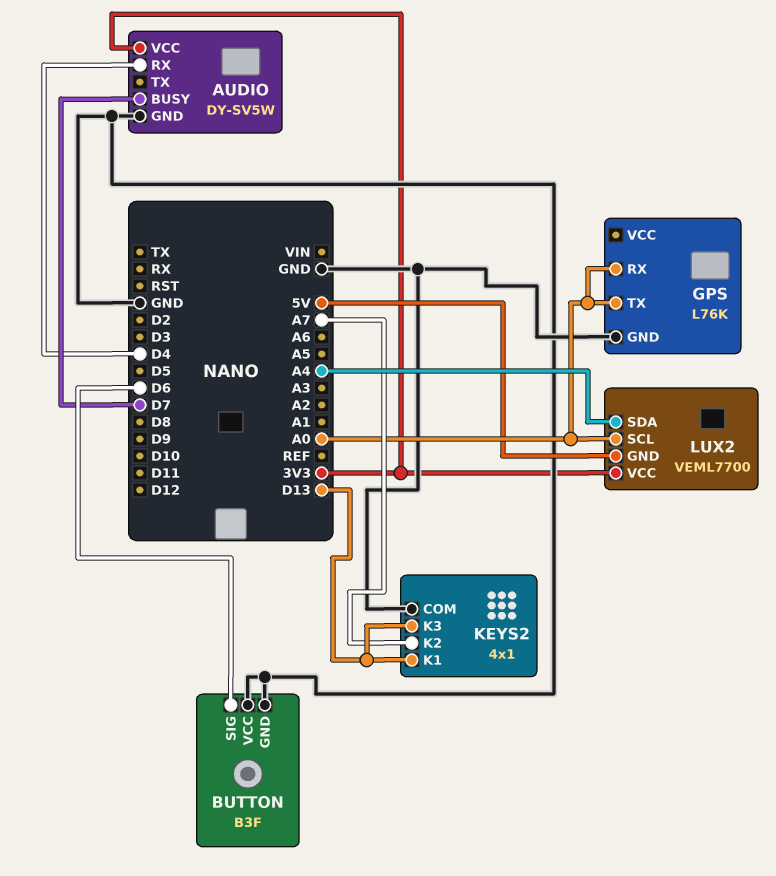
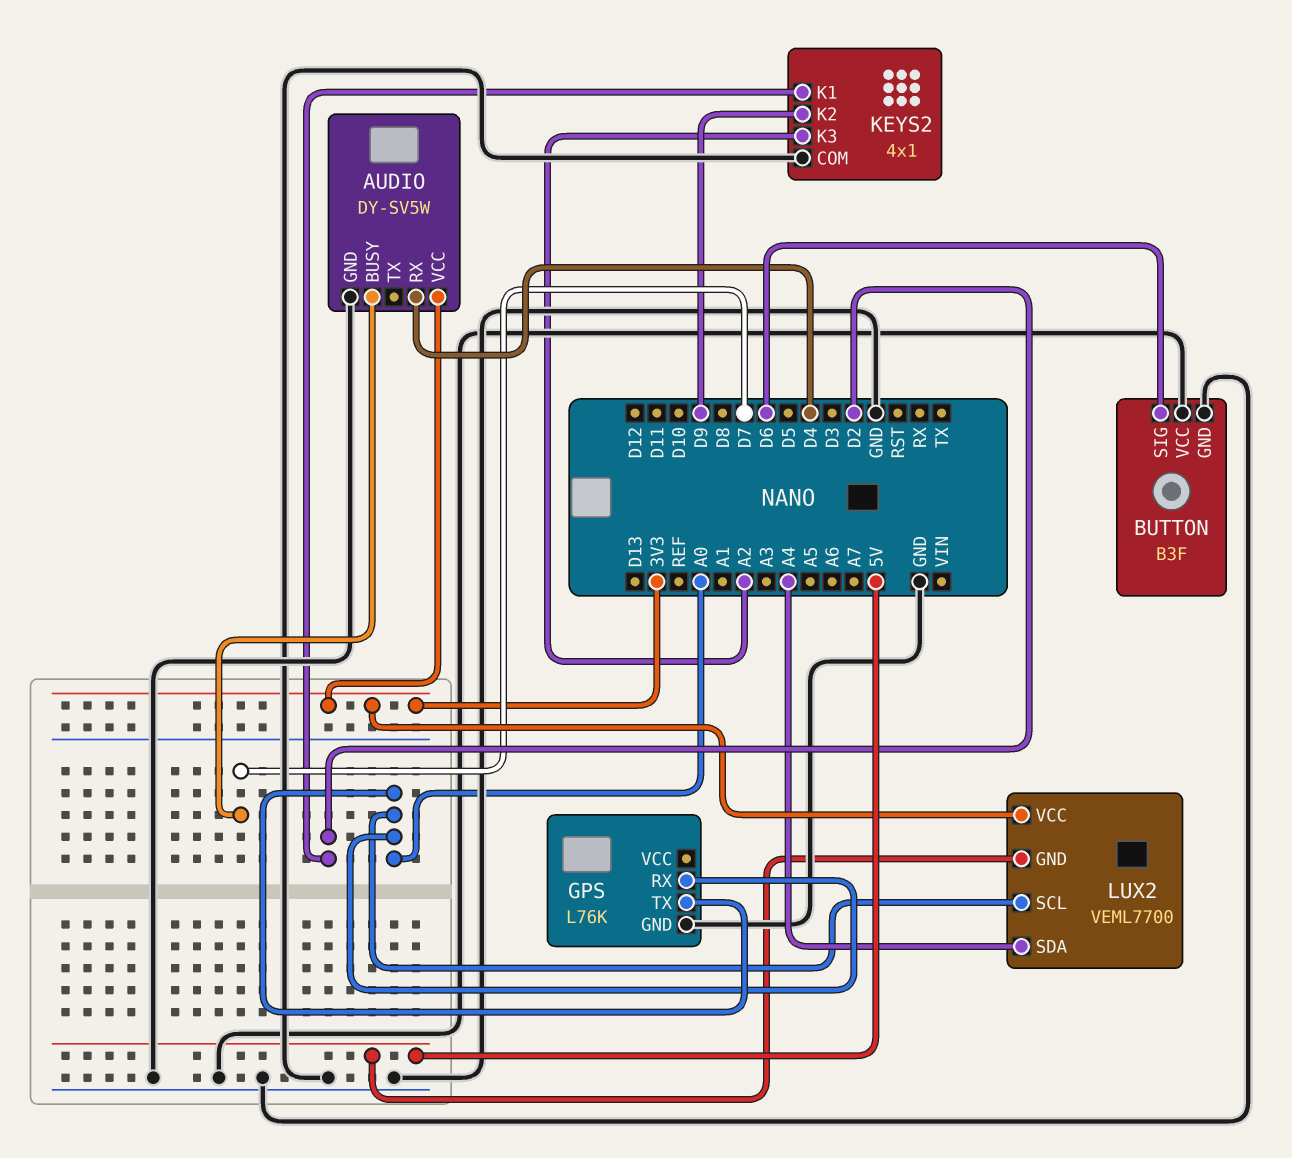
KEYS2 pin K1: D13 -> D2
KEYS2 pin K2: A7 -> D9
KEYS2 pin K3: D13 -> A2

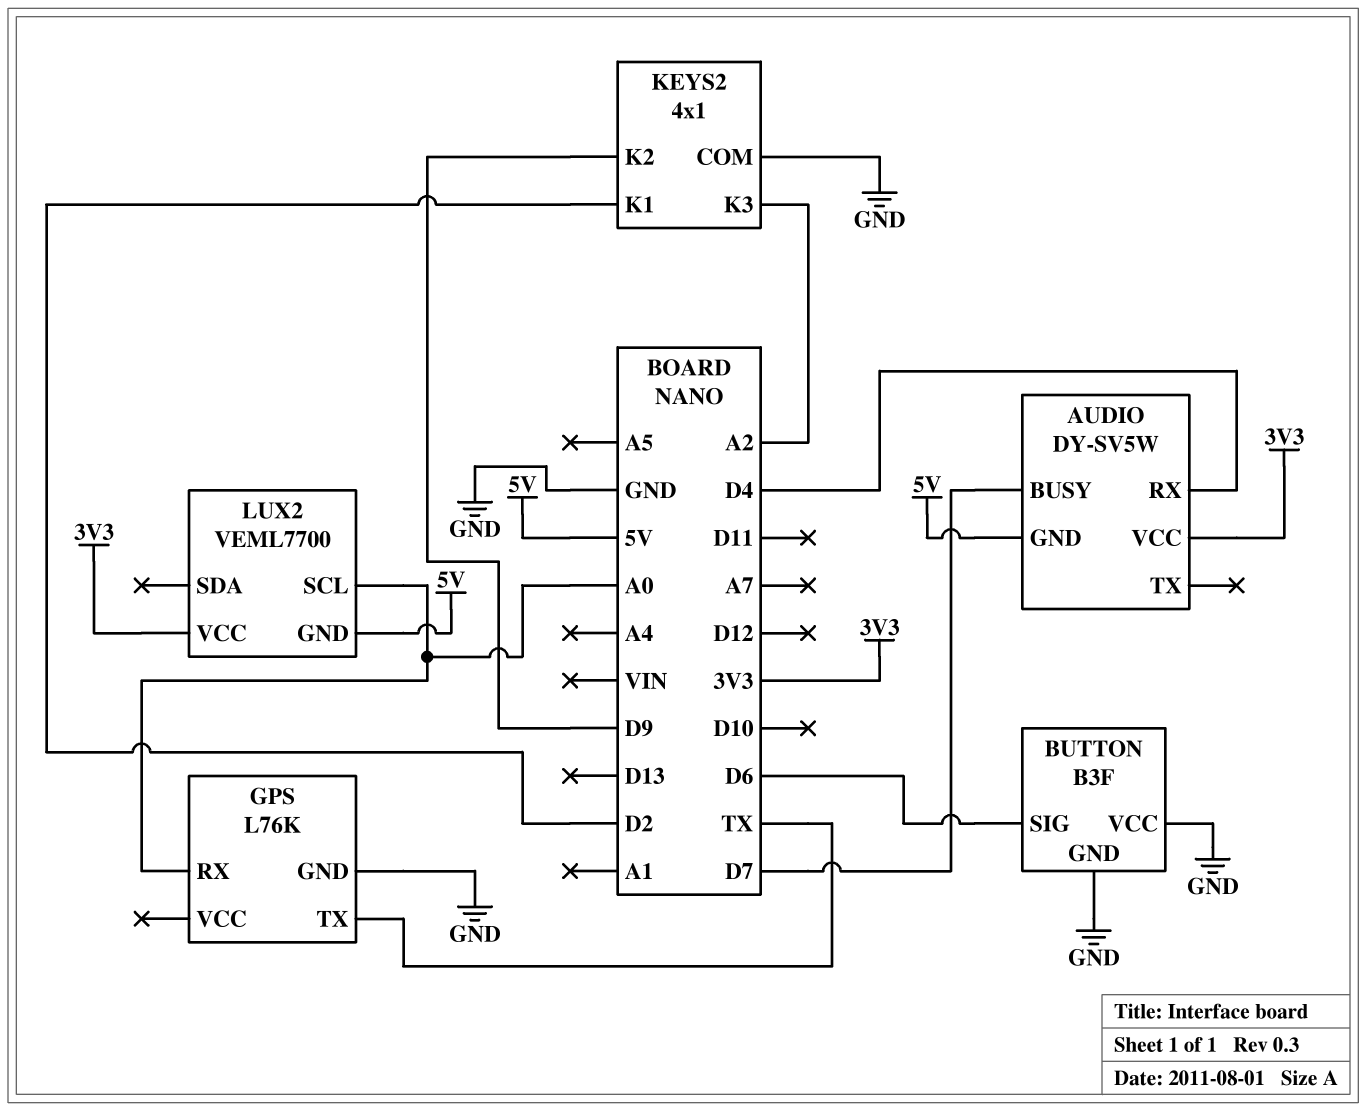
AUDIO pin GND: GND -> 5V
GPS pin TX: A0 -> TX
LUX2 pin SDA: A4 -> none

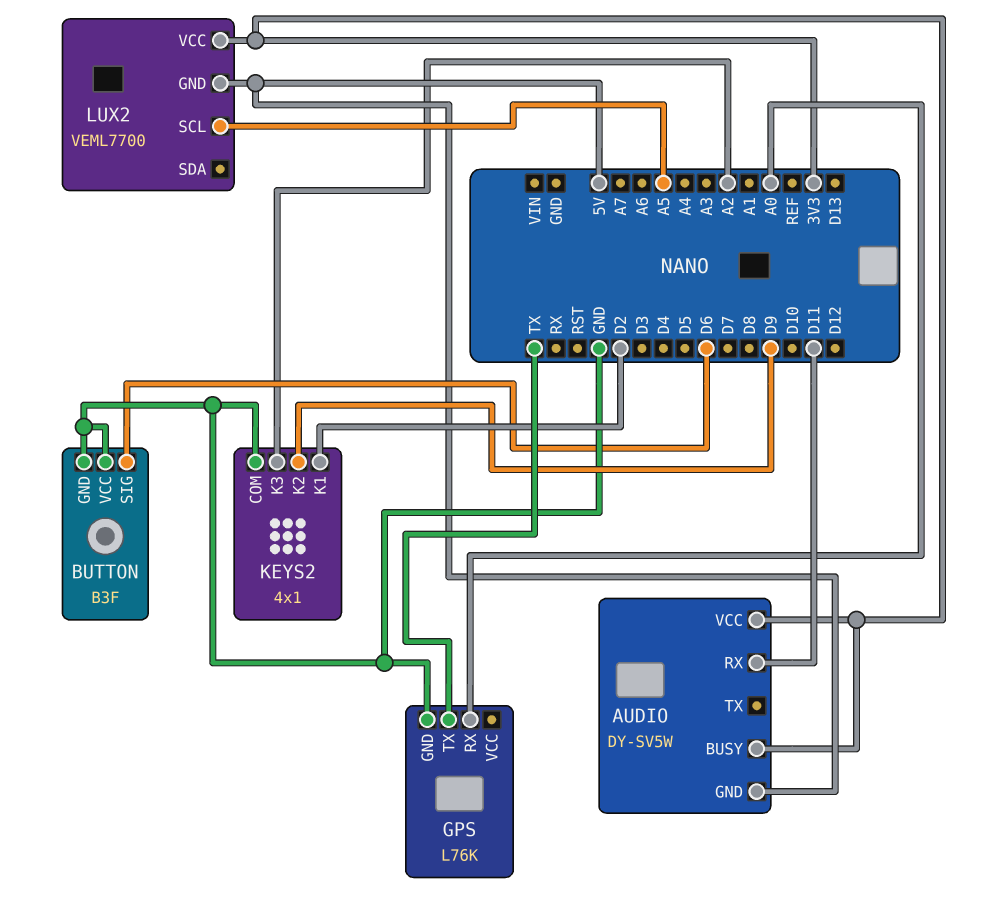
AUDIO pin BUSY: D7 -> 3V3
AUDIO pin RX: D4 -> D11
LUX2 pin SCL: A0 -> A5

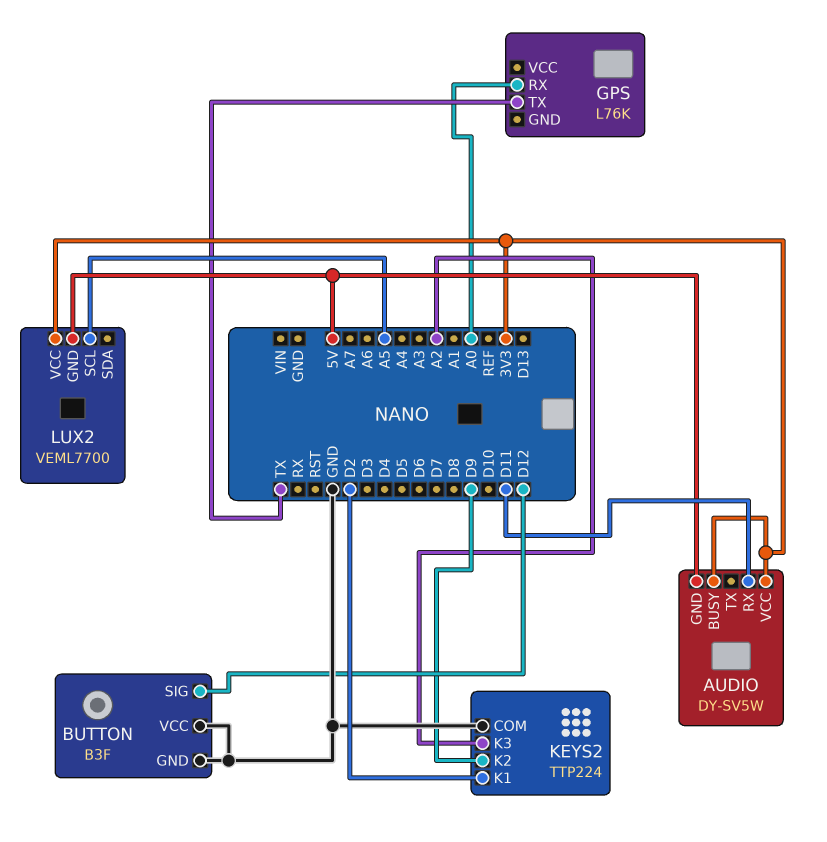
BUTTON pin SIG: D6 -> D12
GPS pin GND: GND -> none
KEYS2: 4x1 -> TTP224

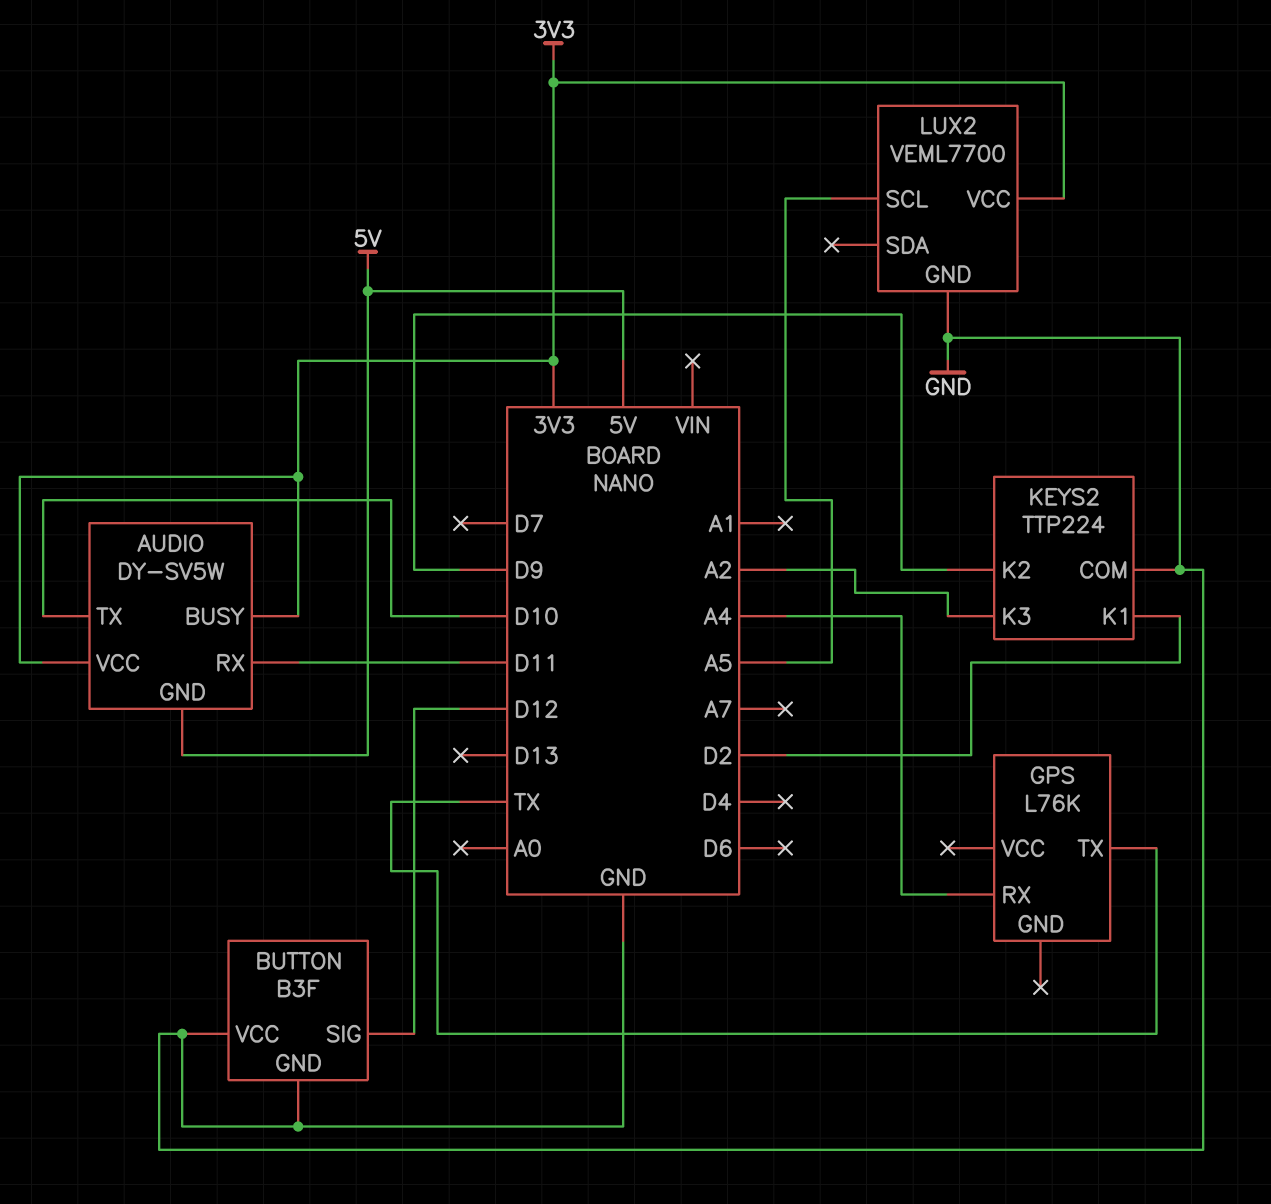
AUDIO pin TX: none -> D10
GPS pin RX: A0 -> A4
LUX2 pin GND: 5V -> GND

